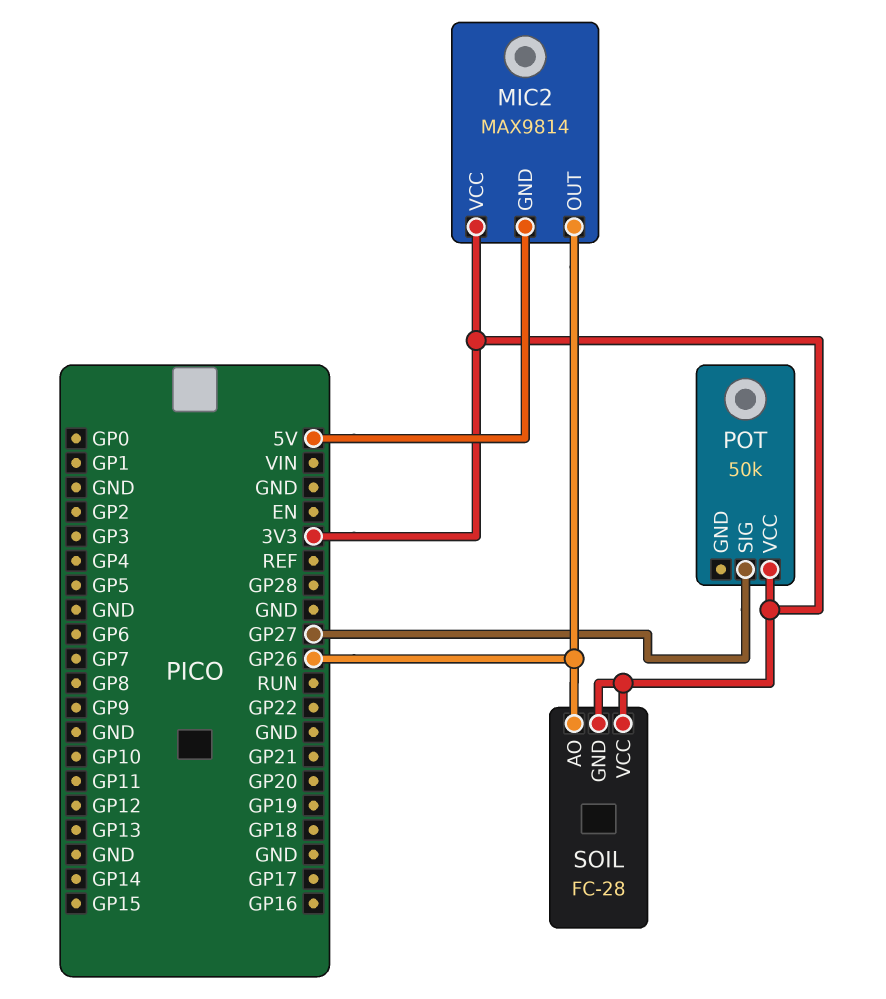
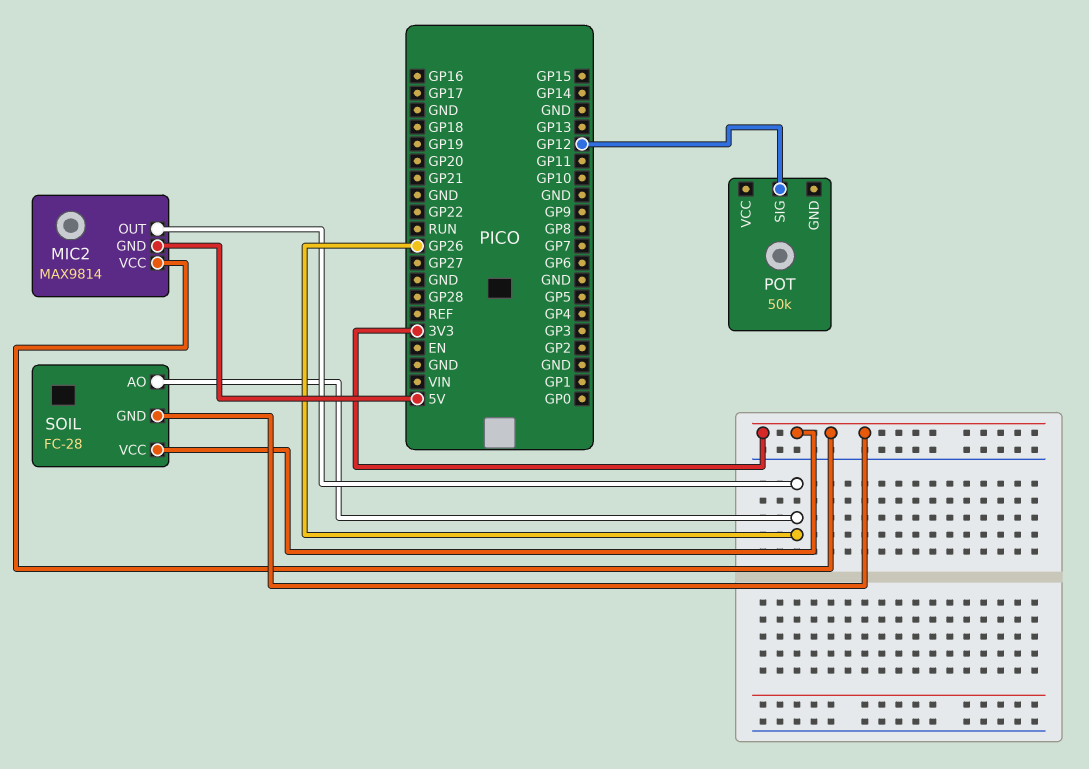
POT pin SIG: GP27 -> GP12
POT pin VCC: 3V3 -> none

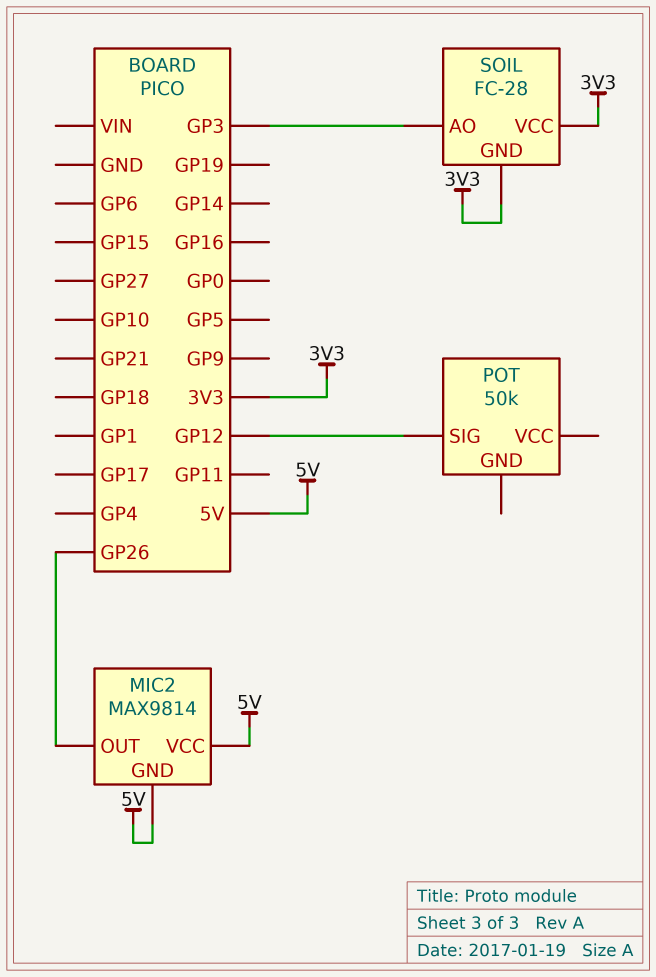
MIC2 pin VCC: 3V3 -> 5V
SOIL pin AO: GP26 -> GP3

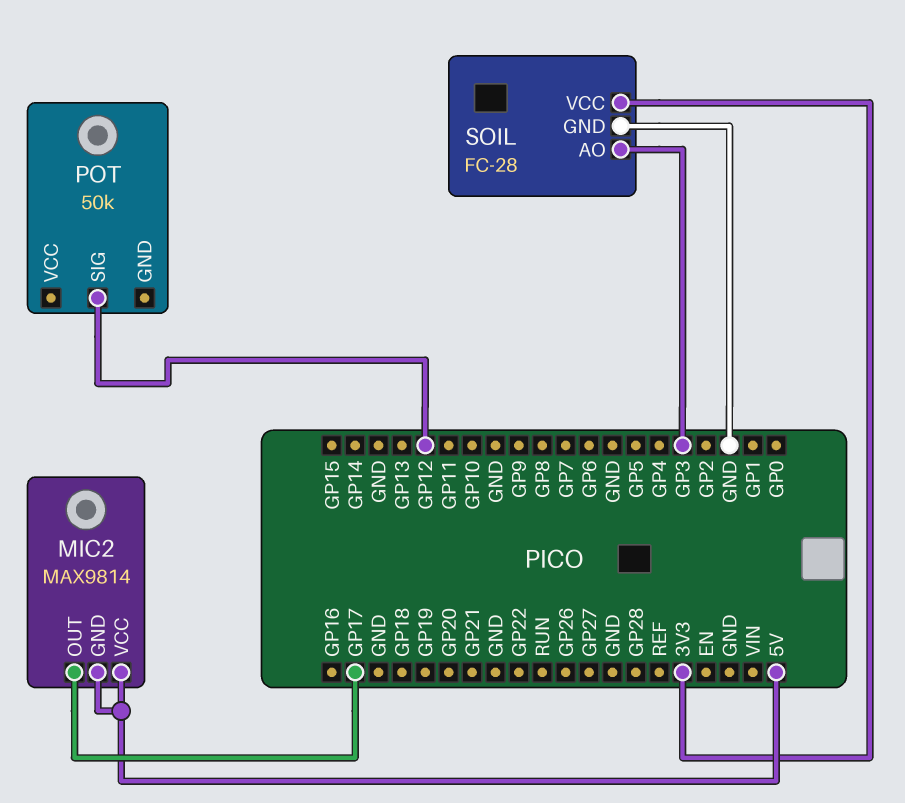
MIC2 pin OUT: GP26 -> GP17
SOIL pin GND: 3V3 -> GND

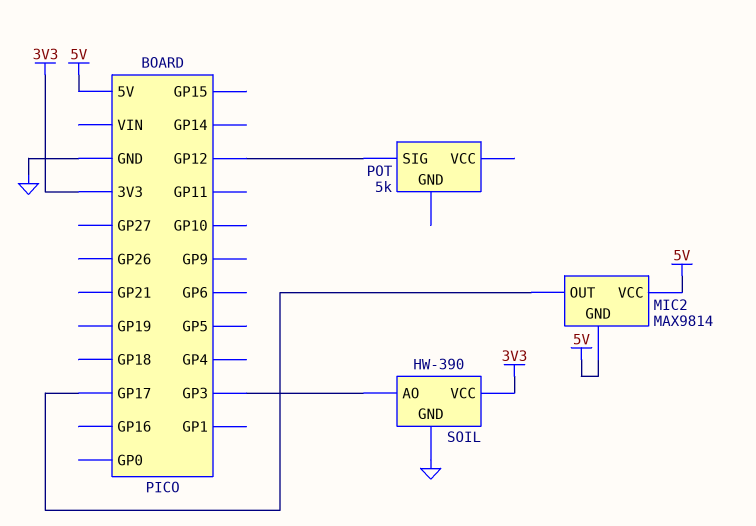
POT: 50k -> 5k
SOIL: FC-28 -> HW-390

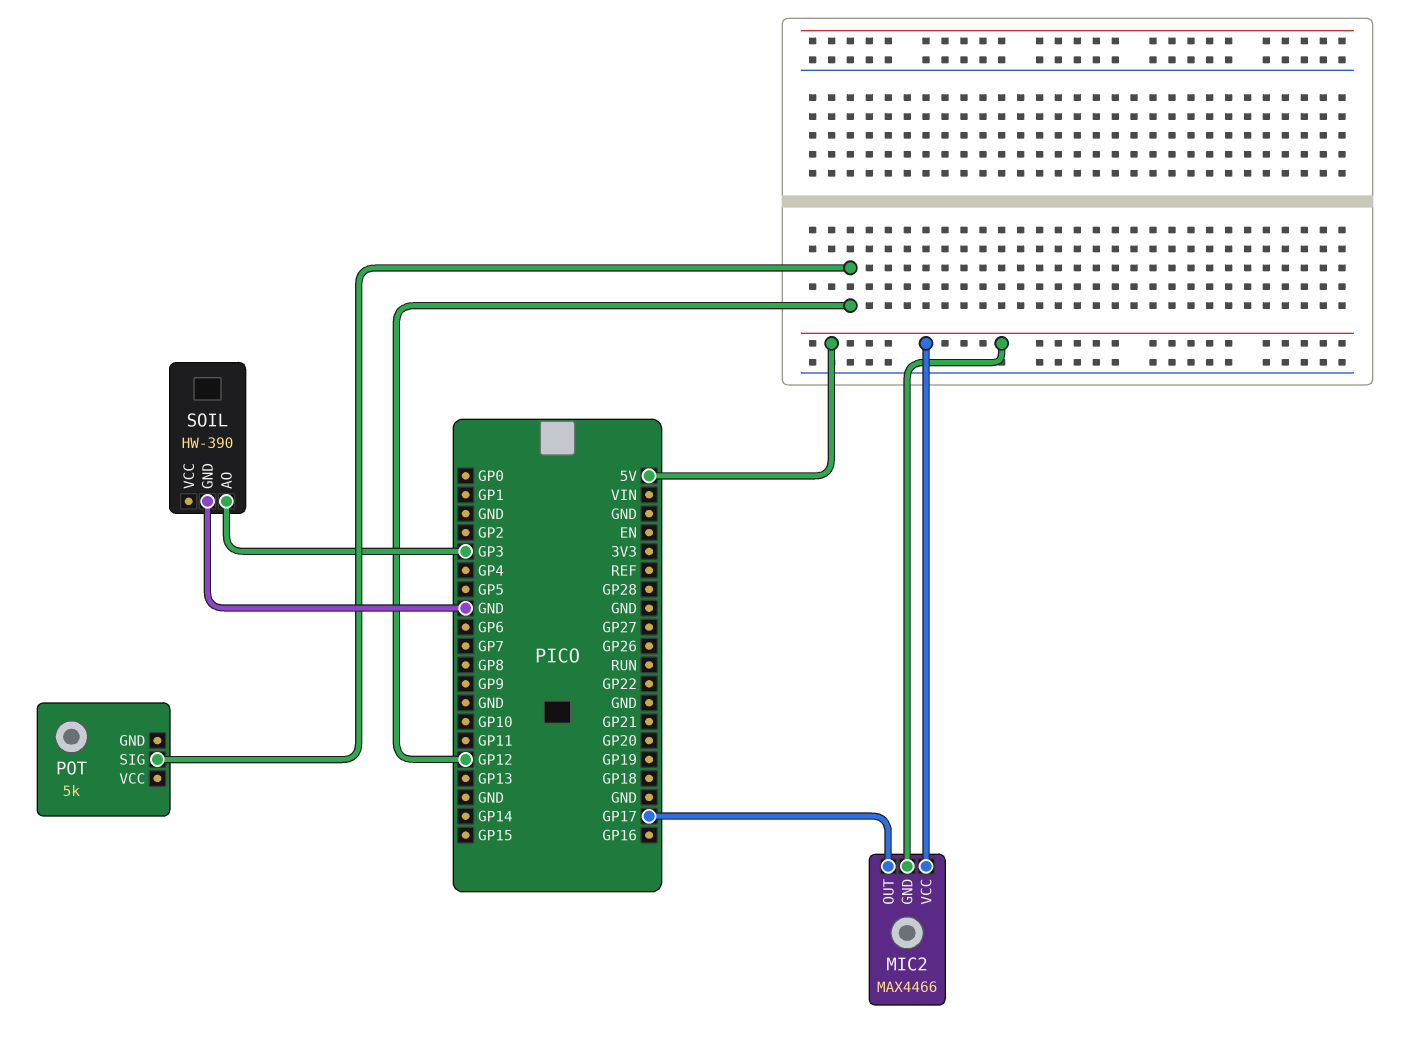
MIC2: MAX9814 -> MAX4466
SOIL pin VCC: 3V3 -> none

